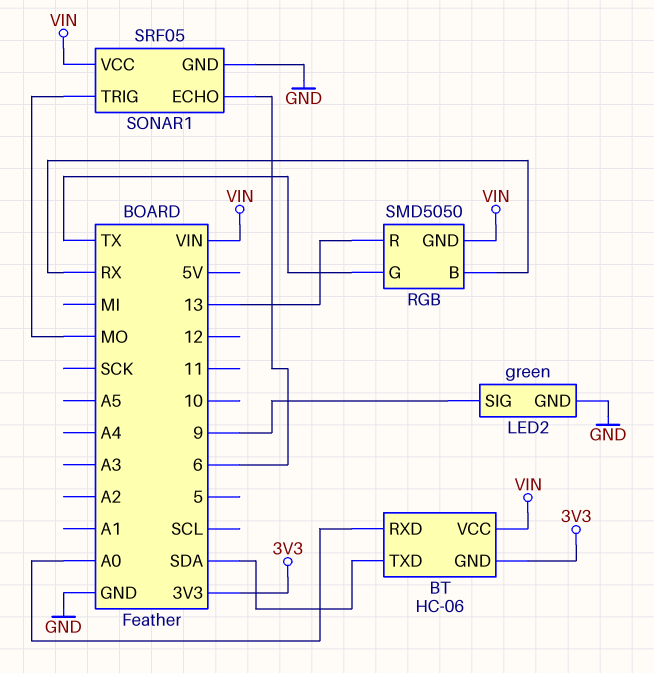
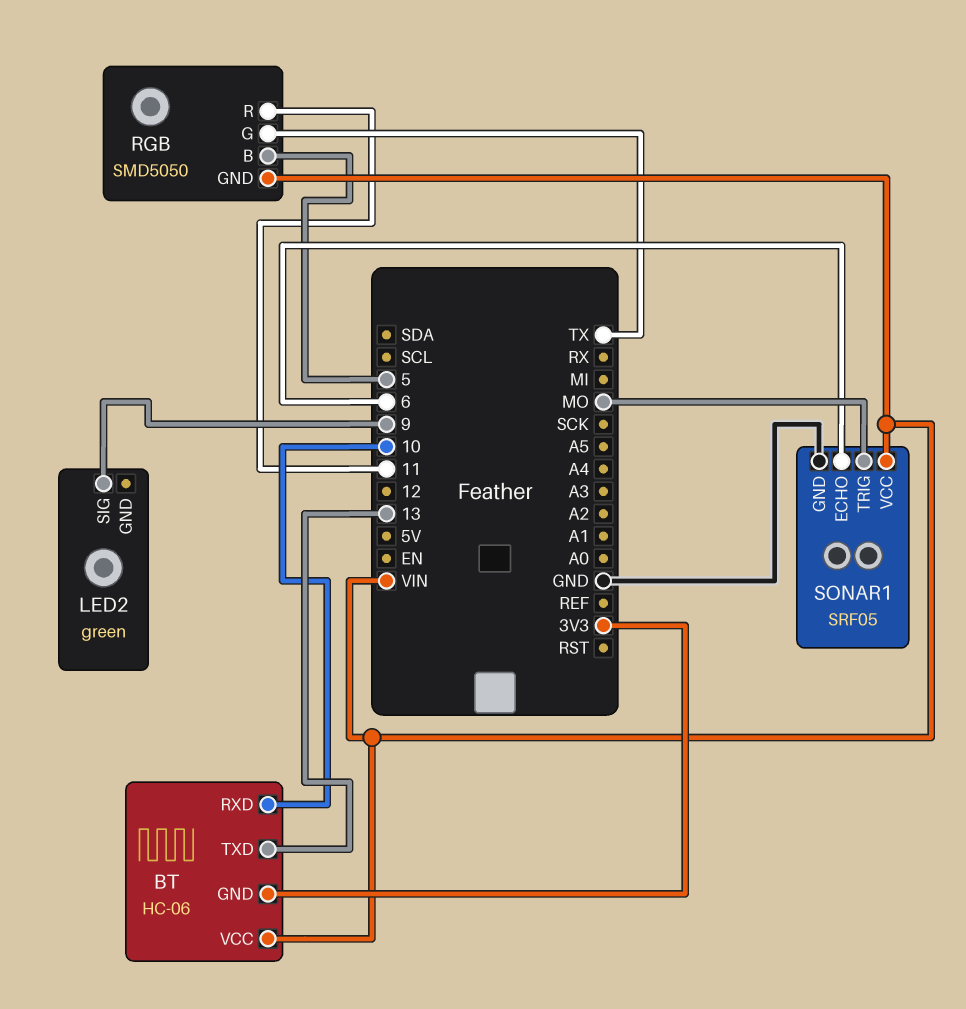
BT pin RXD: A0 -> 10
BT pin TXD: SDA -> 13
LED2 pin GND: GND -> none
RGB pin B: RX -> 5
RGB pin R: 13 -> 11

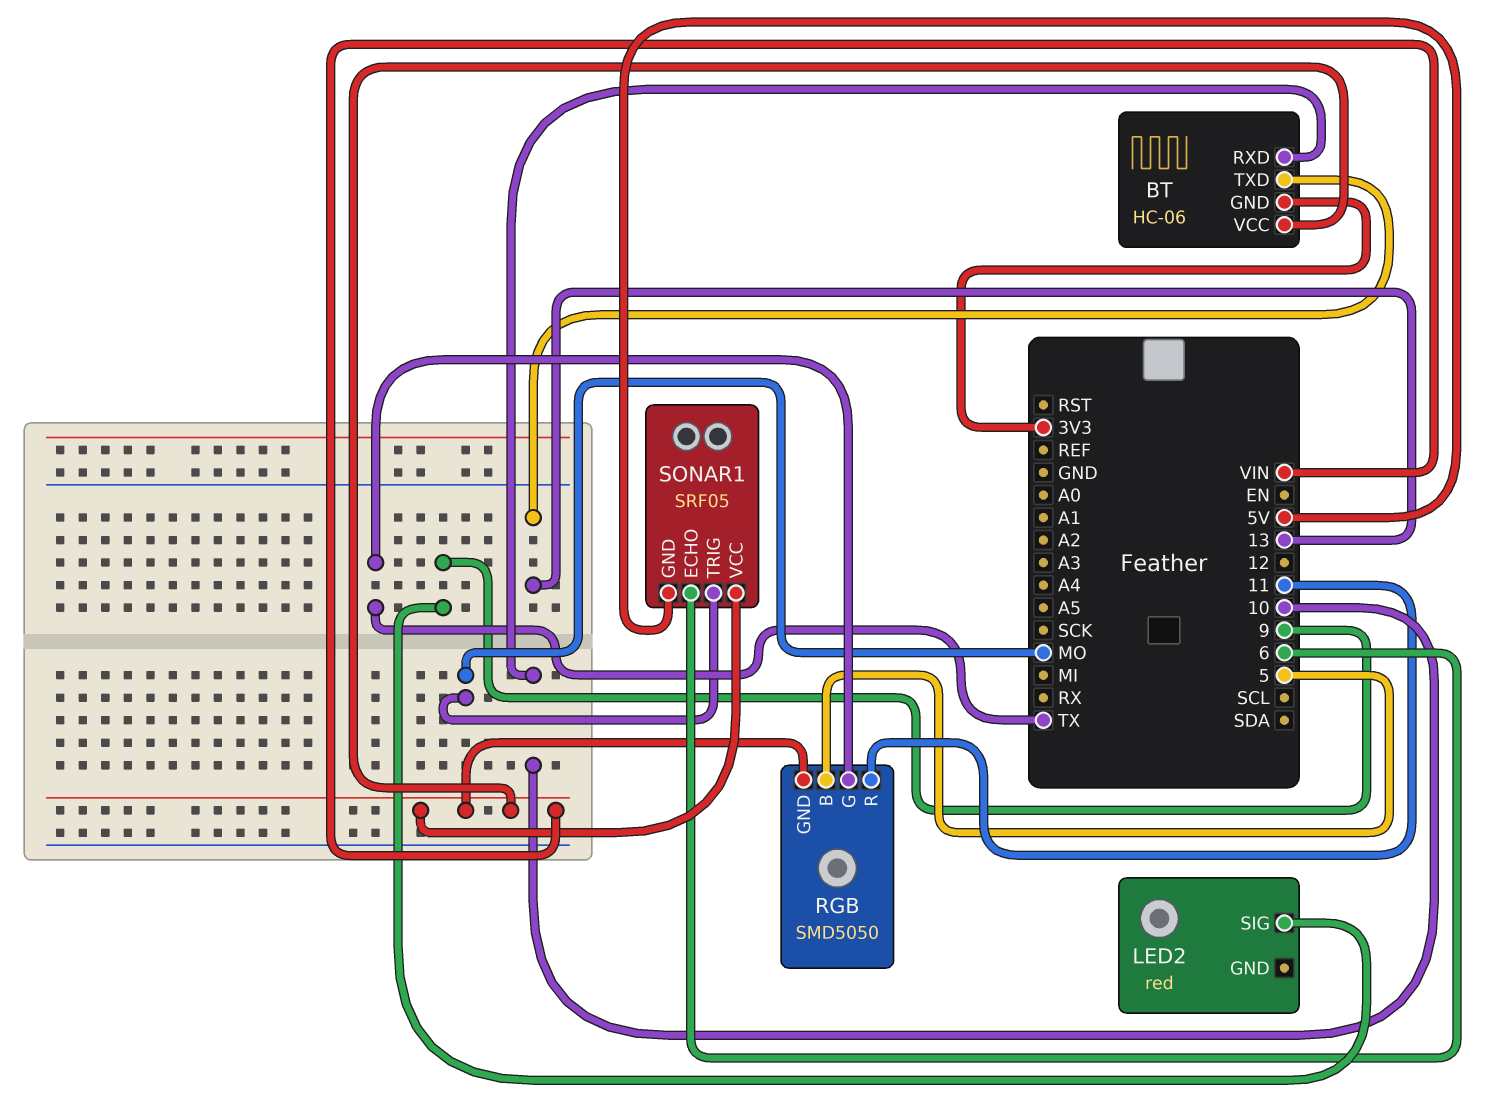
LED2: green -> red
SONAR1 pin GND: GND -> 5V

